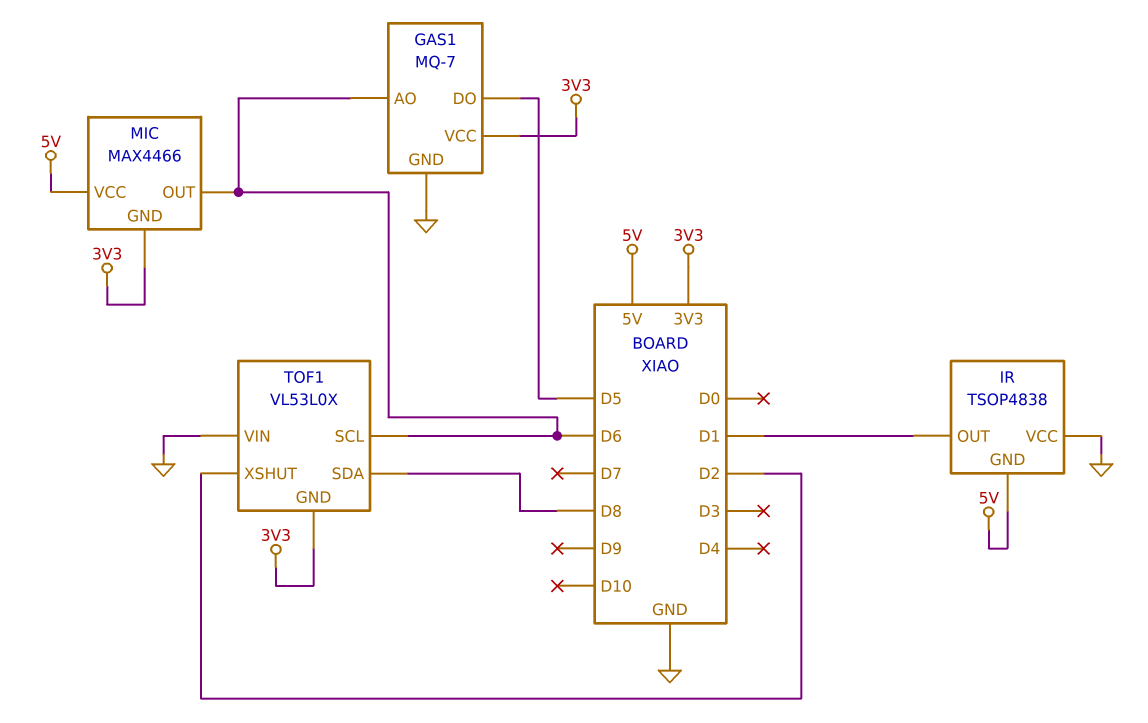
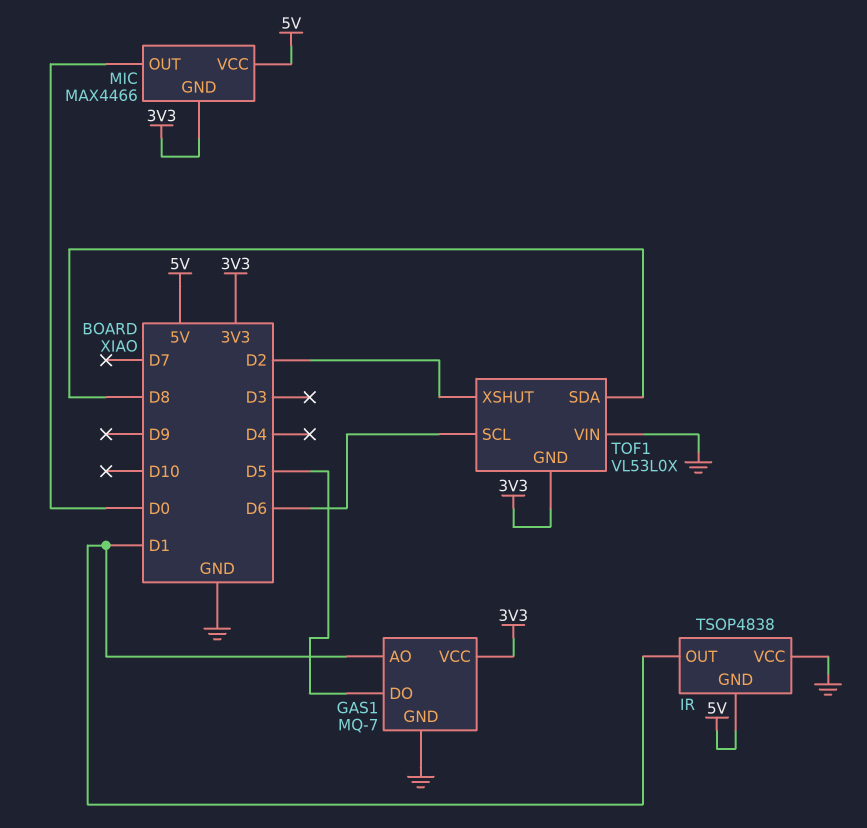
GAS1 pin AO: D6 -> D1
MIC pin OUT: D6 -> D0

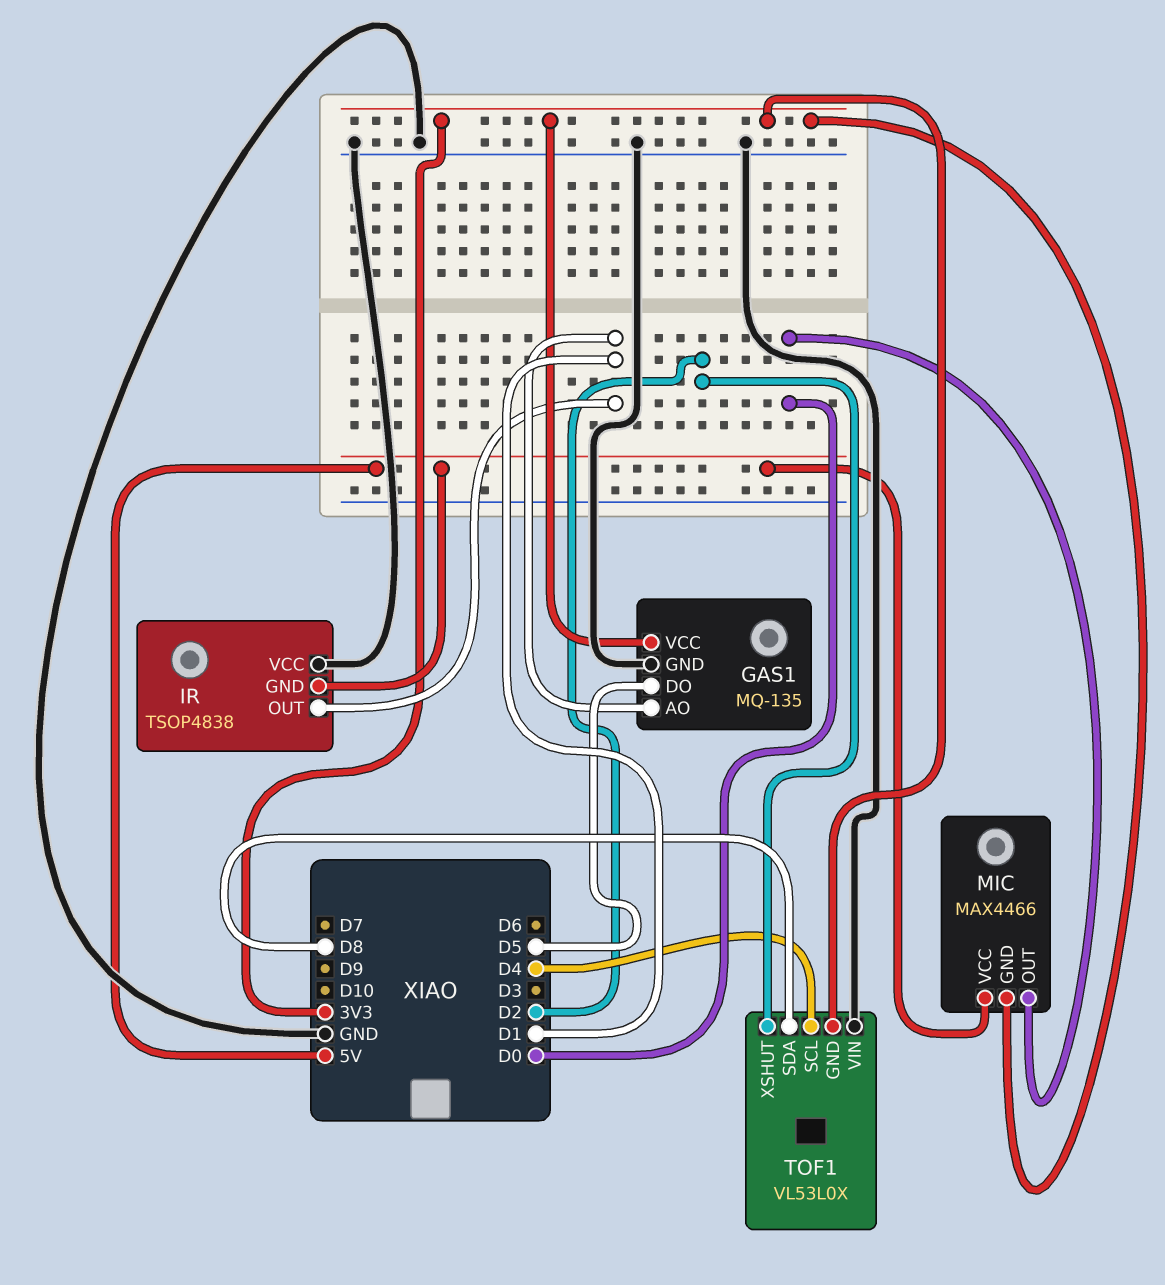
GAS1: MQ-7 -> MQ-135
TOF1 pin SCL: D6 -> D4

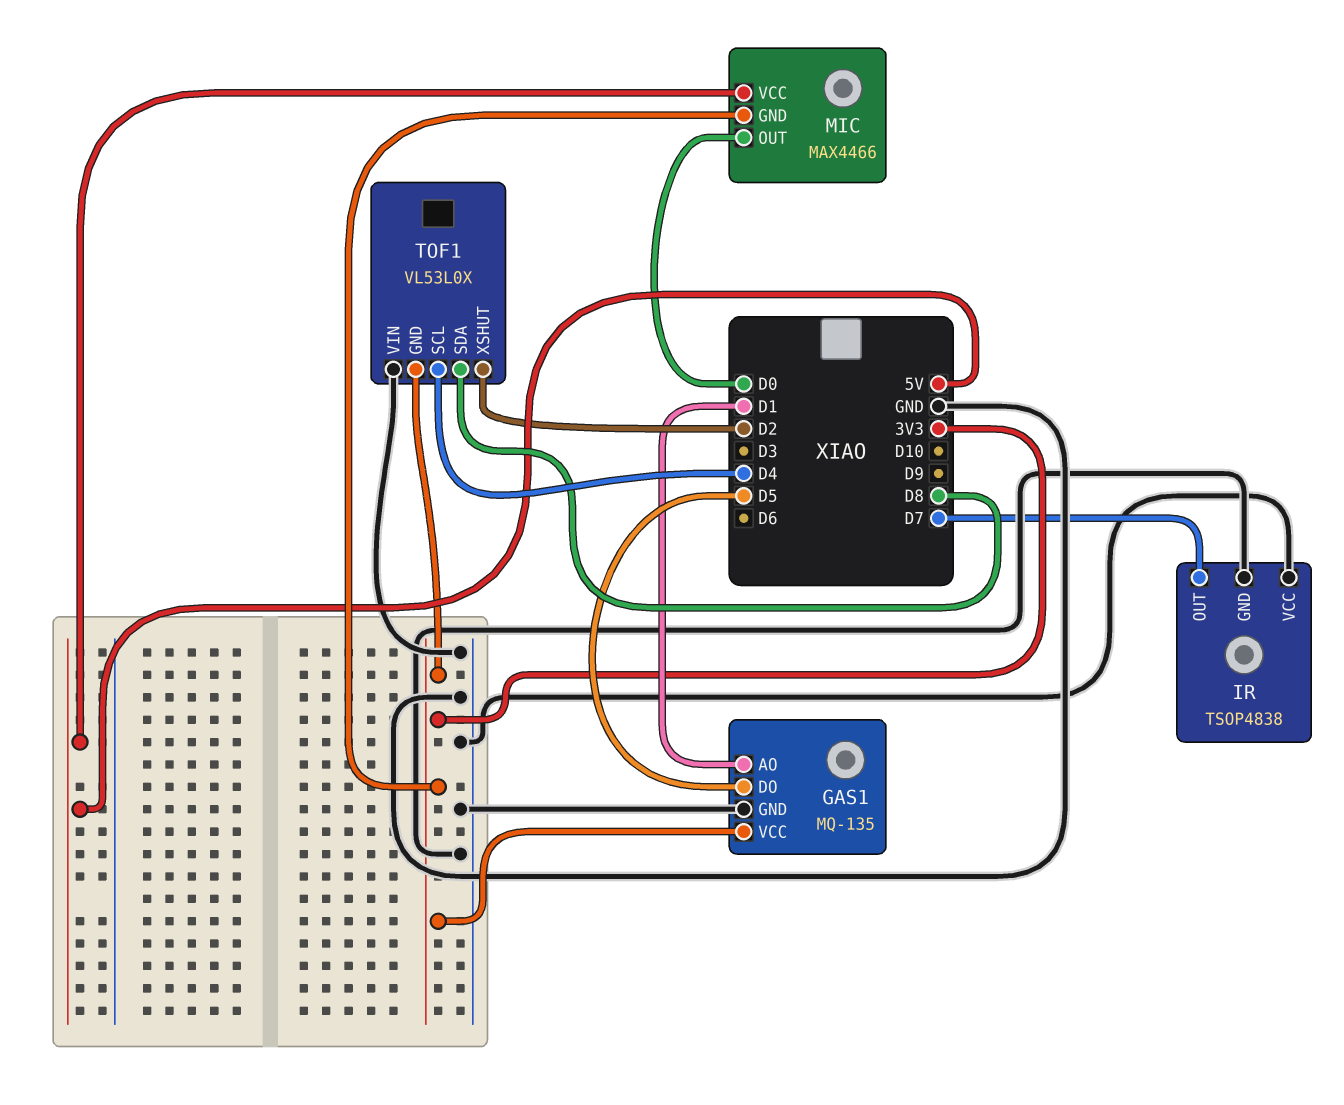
IR pin GND: 5V -> GND
IR pin OUT: D1 -> D7

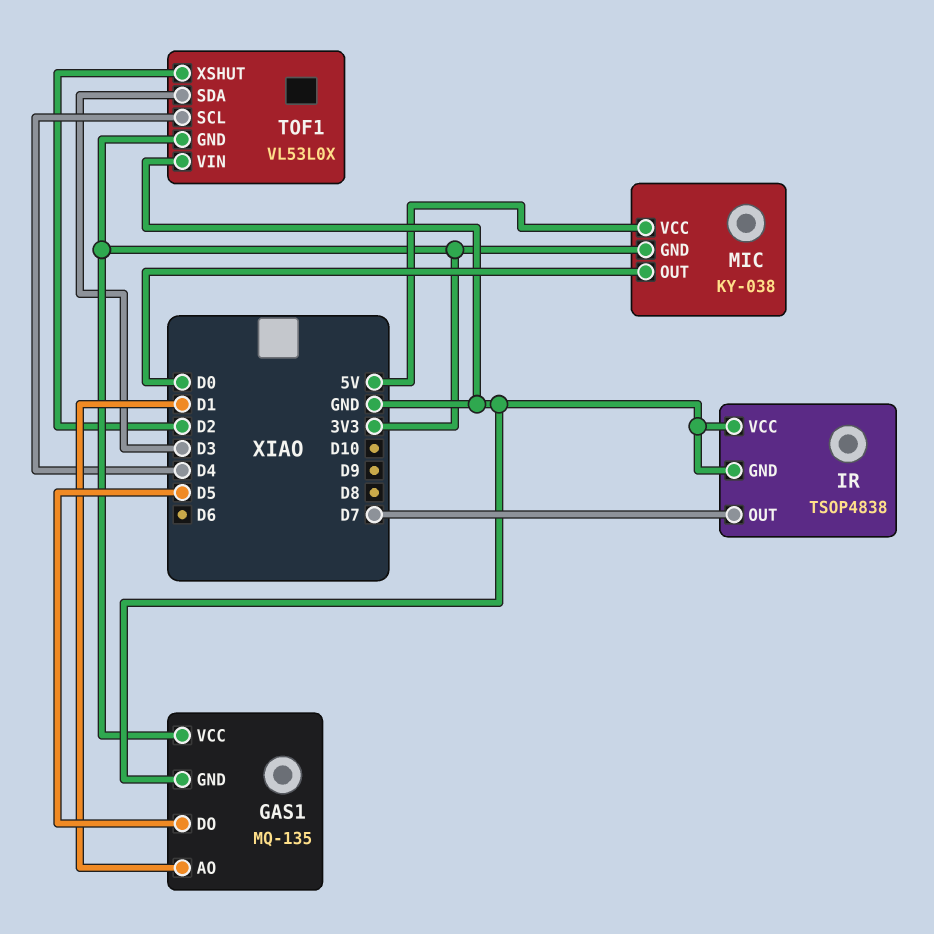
MIC: MAX4466 -> KY-038
TOF1 pin SDA: D8 -> D3

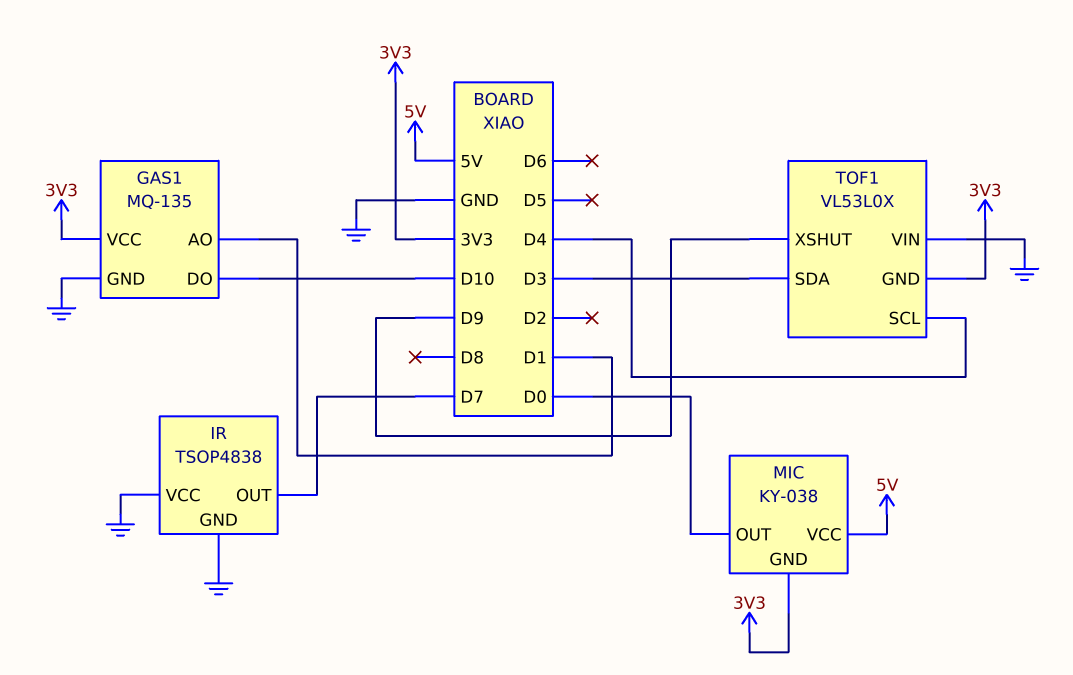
GAS1 pin DO: D5 -> D10
TOF1 pin XSHUT: D2 -> D9

